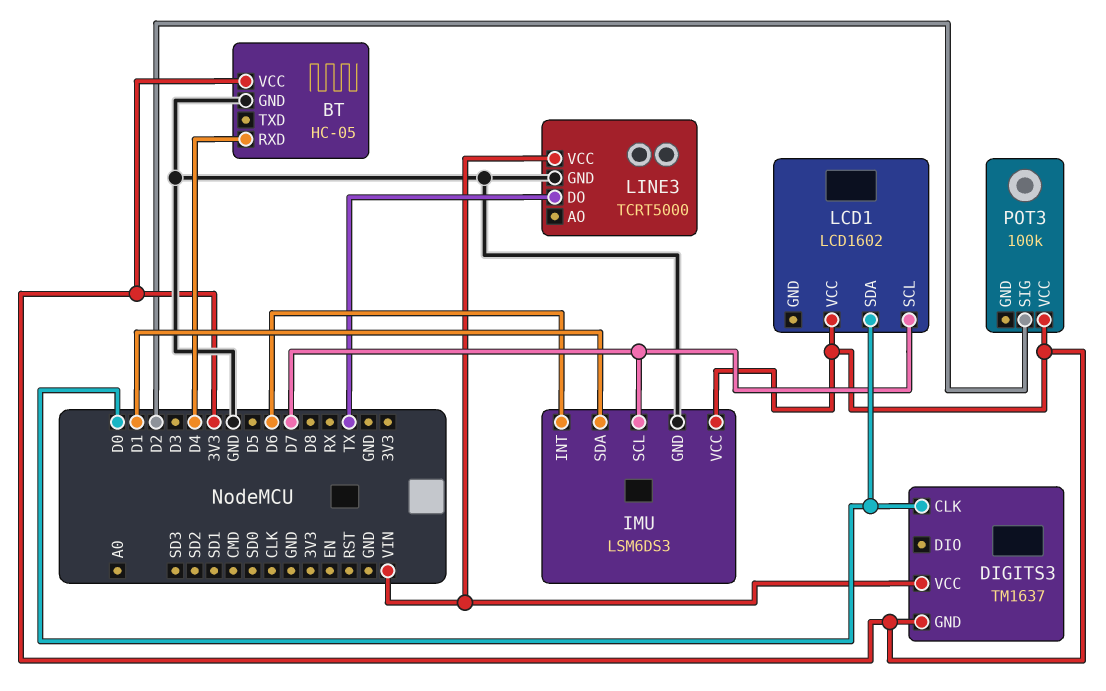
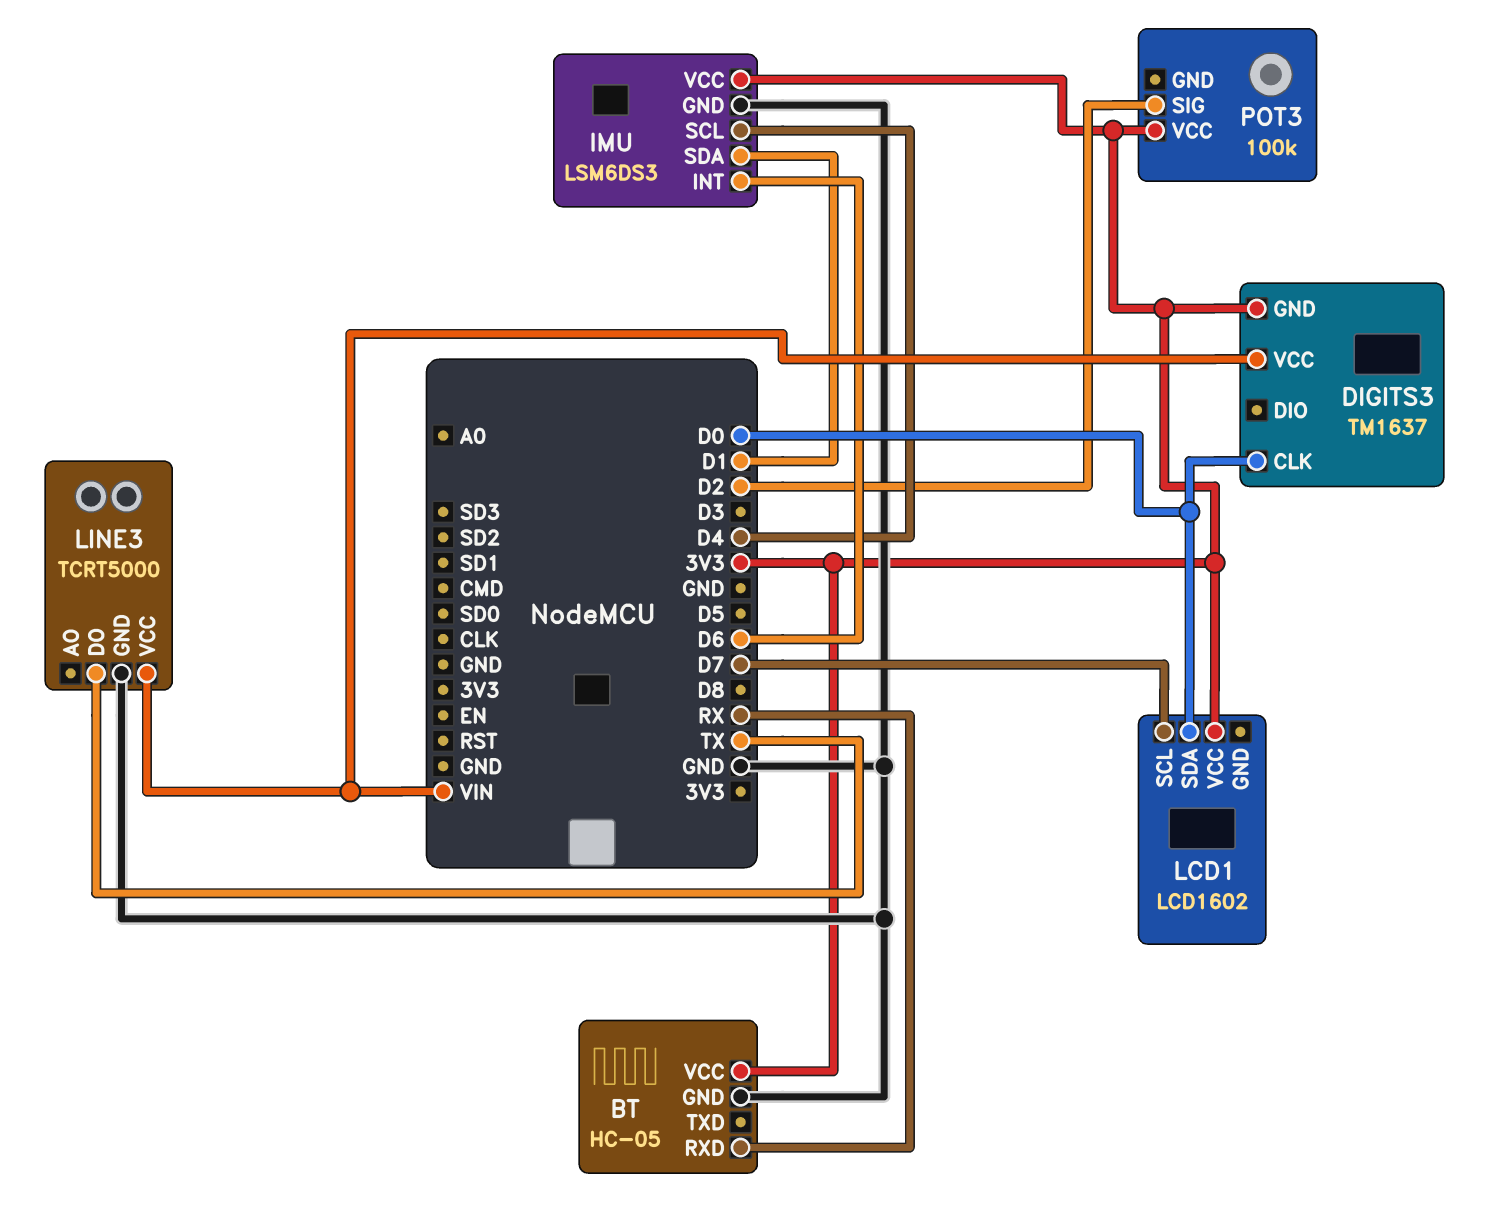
BT pin RXD: D4 -> RX
IMU pin SCL: D7 -> D4

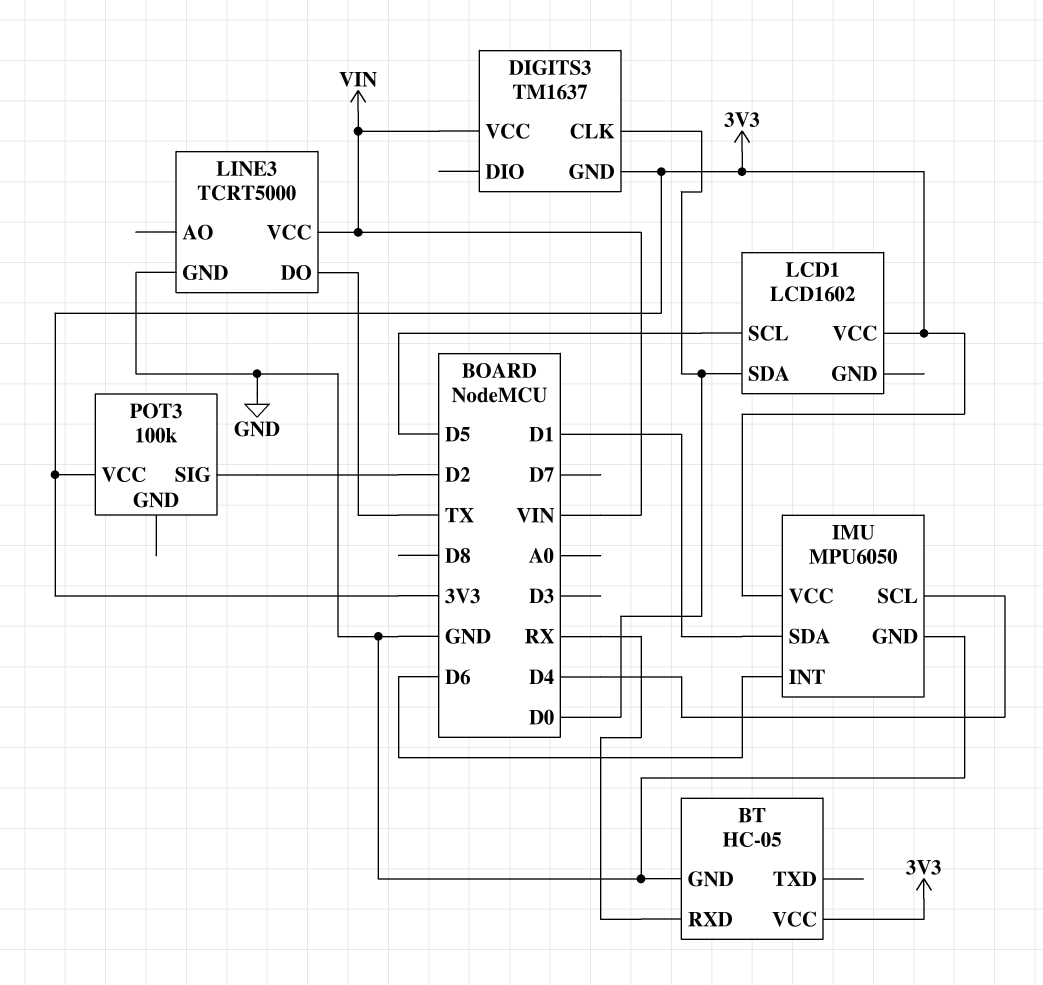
IMU: LSM6DS3 -> MPU6050
LCD1 pin SCL: D7 -> D5

